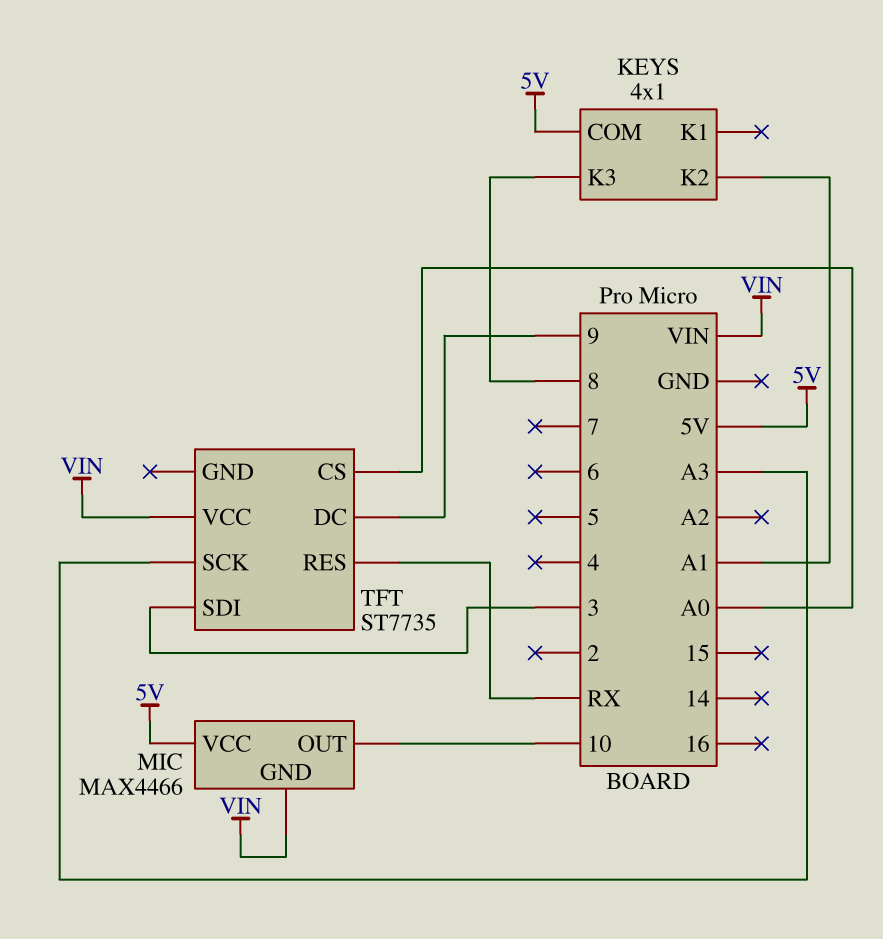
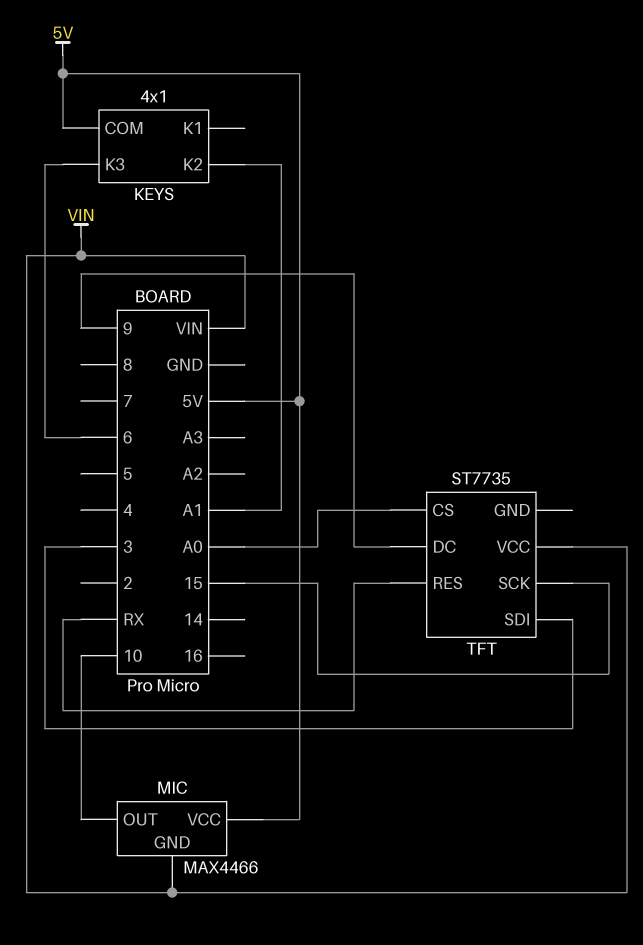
KEYS pin K3: 8 -> 6
TFT pin SCK: A3 -> 15

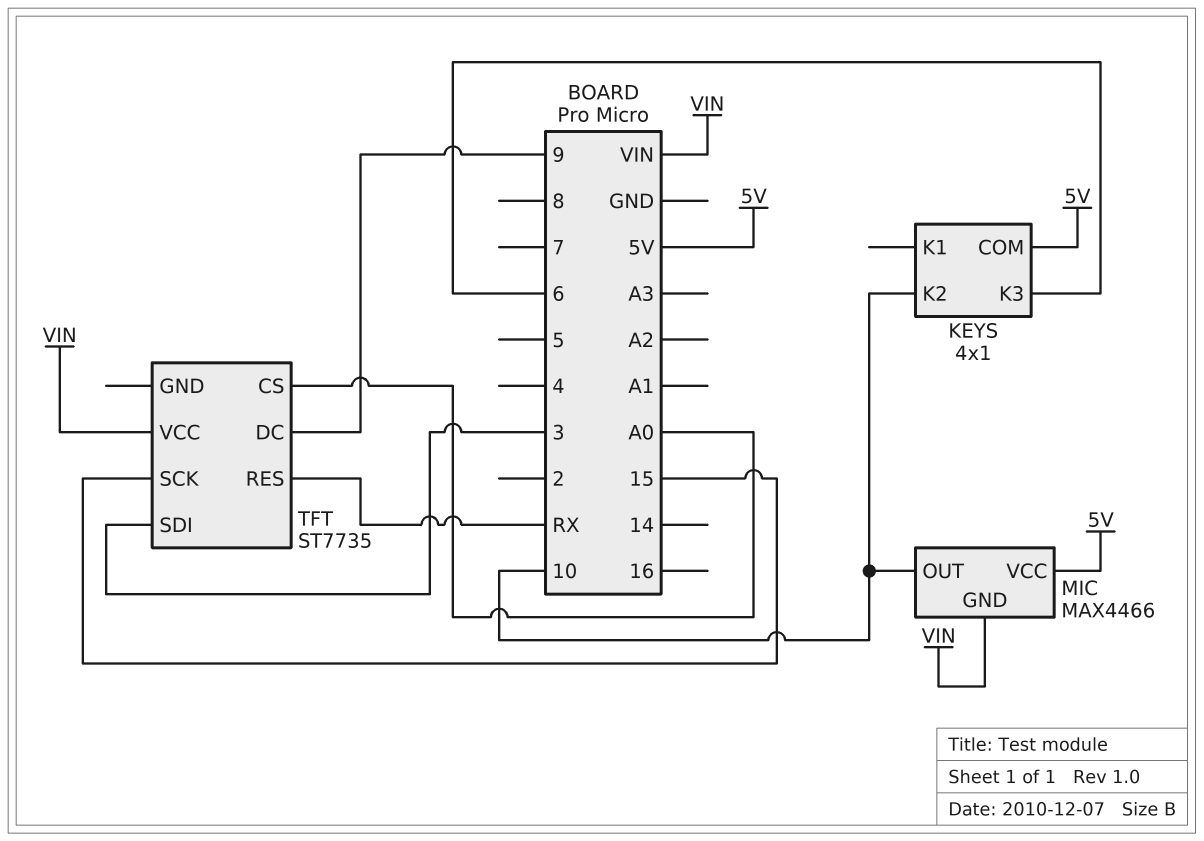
KEYS pin K2: A1 -> 10

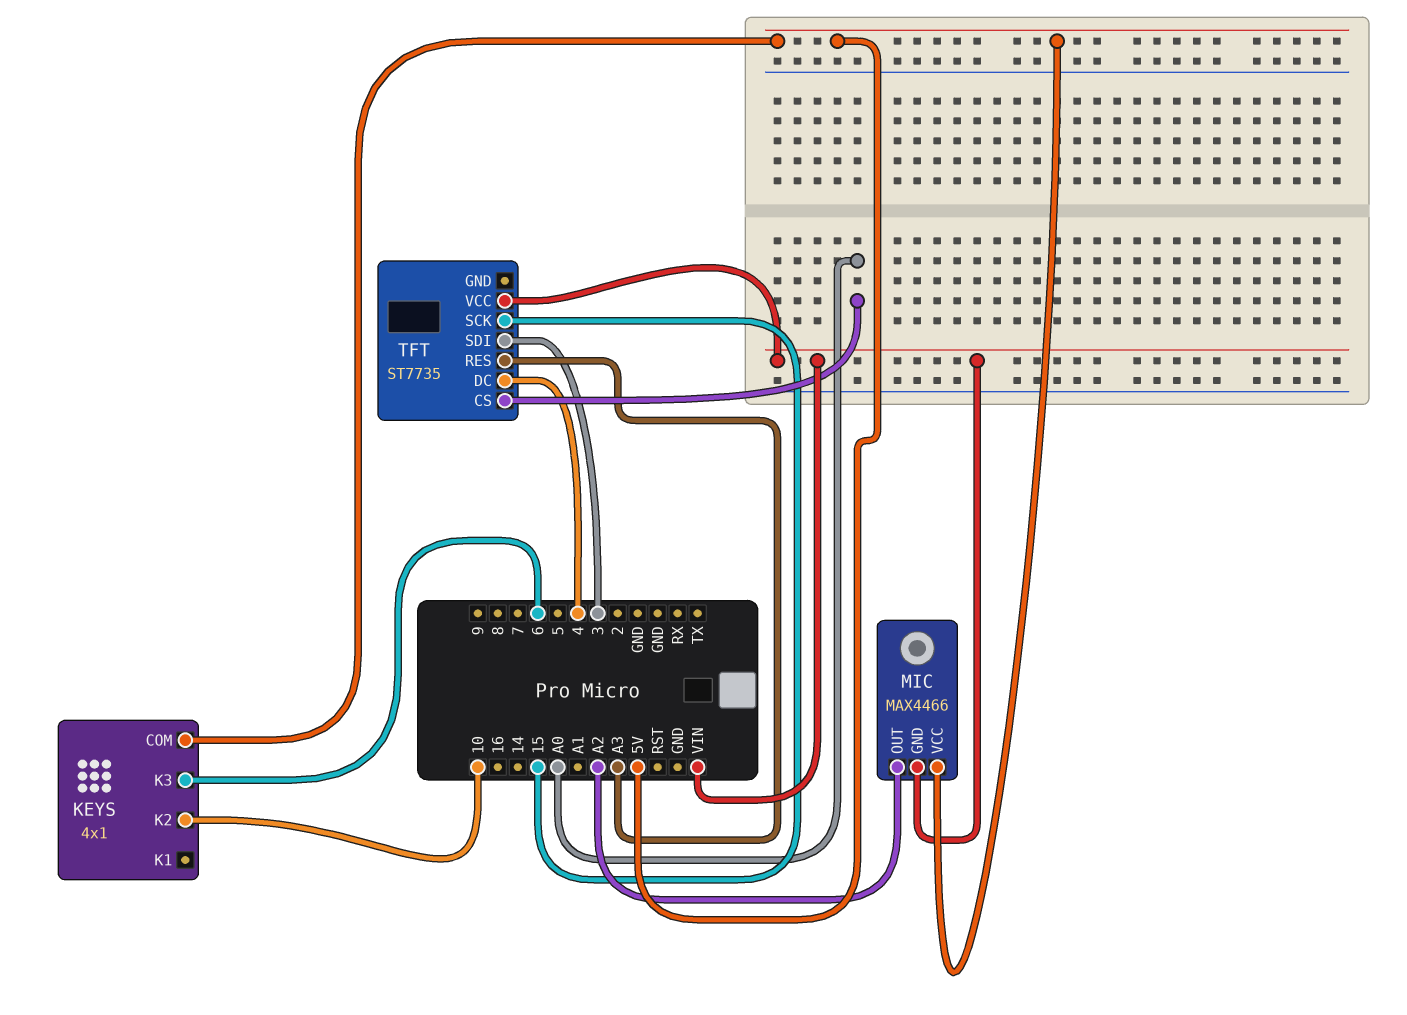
MIC pin OUT: 10 -> A2
TFT pin DC: 9 -> 4
TFT pin RES: RX -> A3

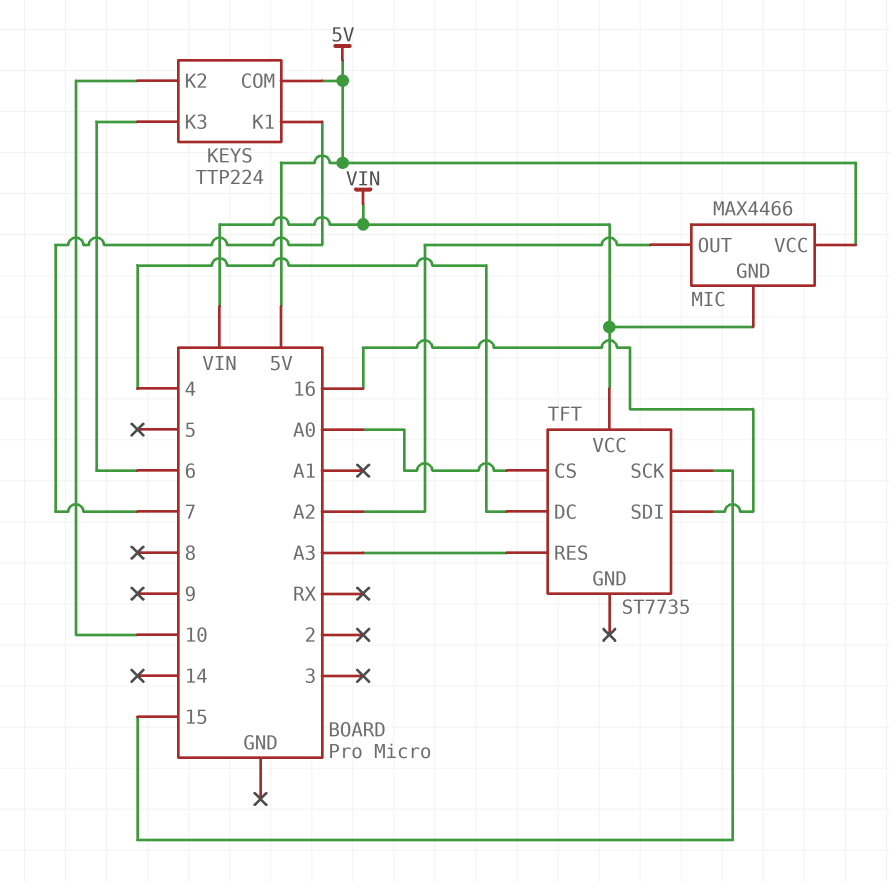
KEYS: 4x1 -> TTP224
KEYS pin K1: none -> 7
TFT pin SDI: 3 -> 16

